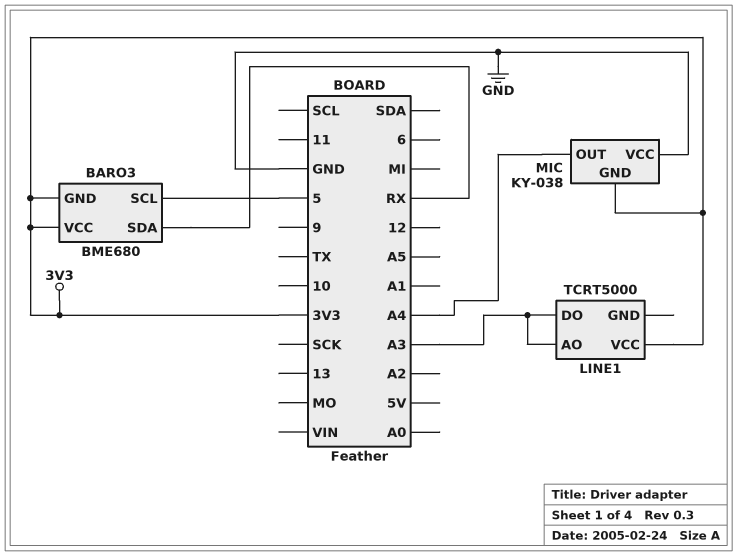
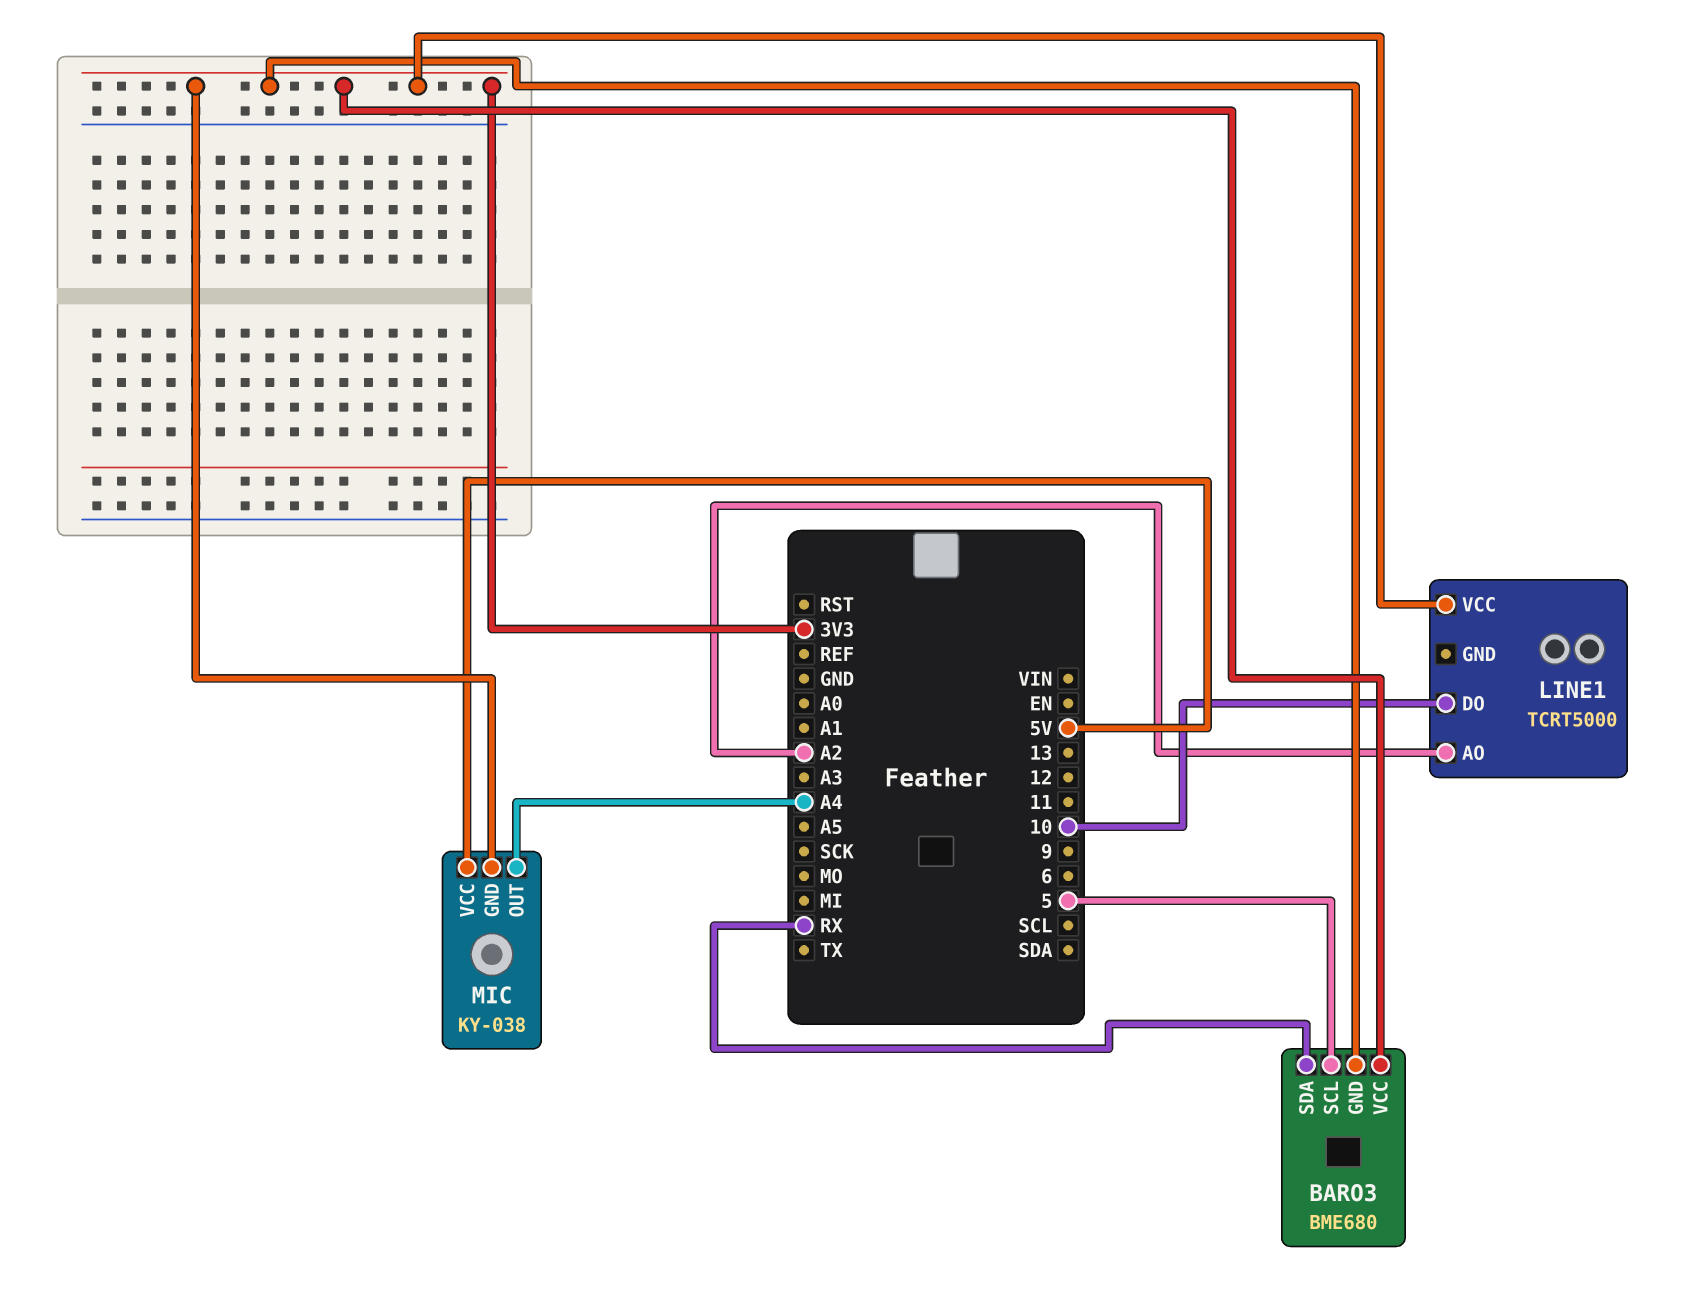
LINE1 pin AO: A3 -> A2
LINE1 pin DO: A3 -> 10
MIC pin VCC: GND -> 5V

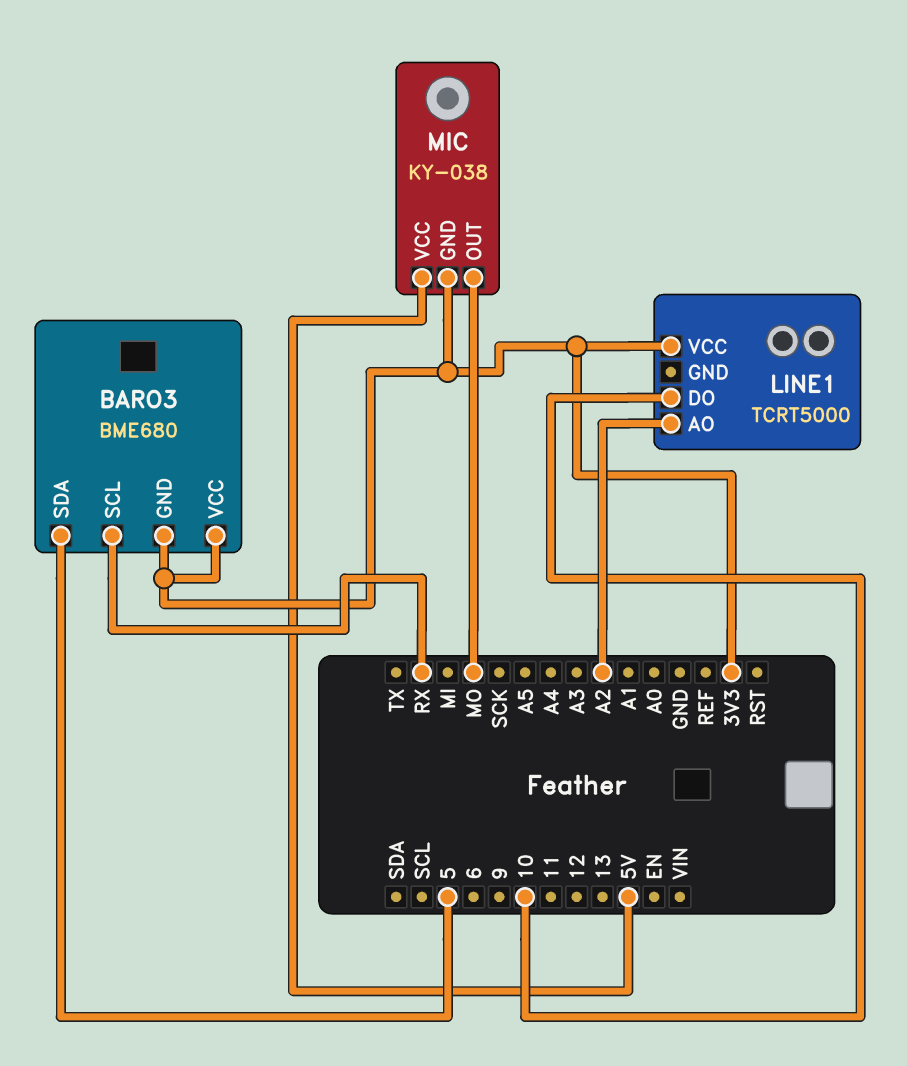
BARO3 pin SCL: 5 -> RX
BARO3 pin SDA: RX -> 5
MIC pin OUT: A4 -> MO

